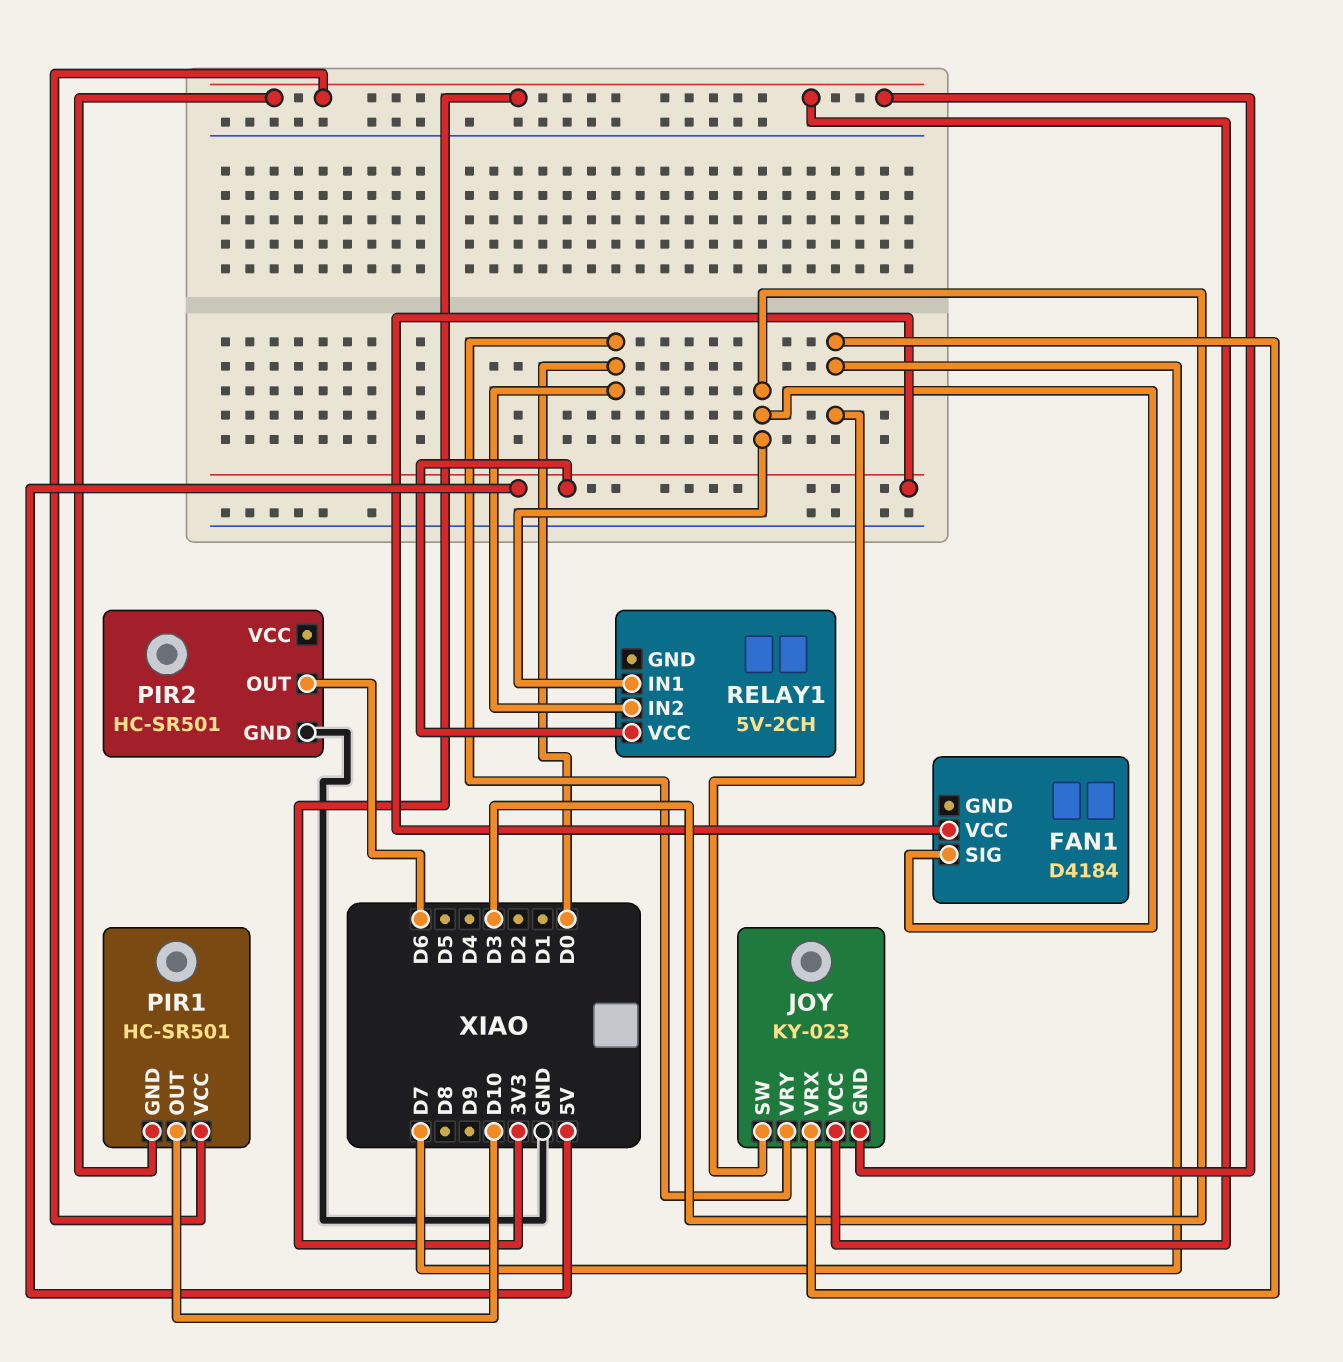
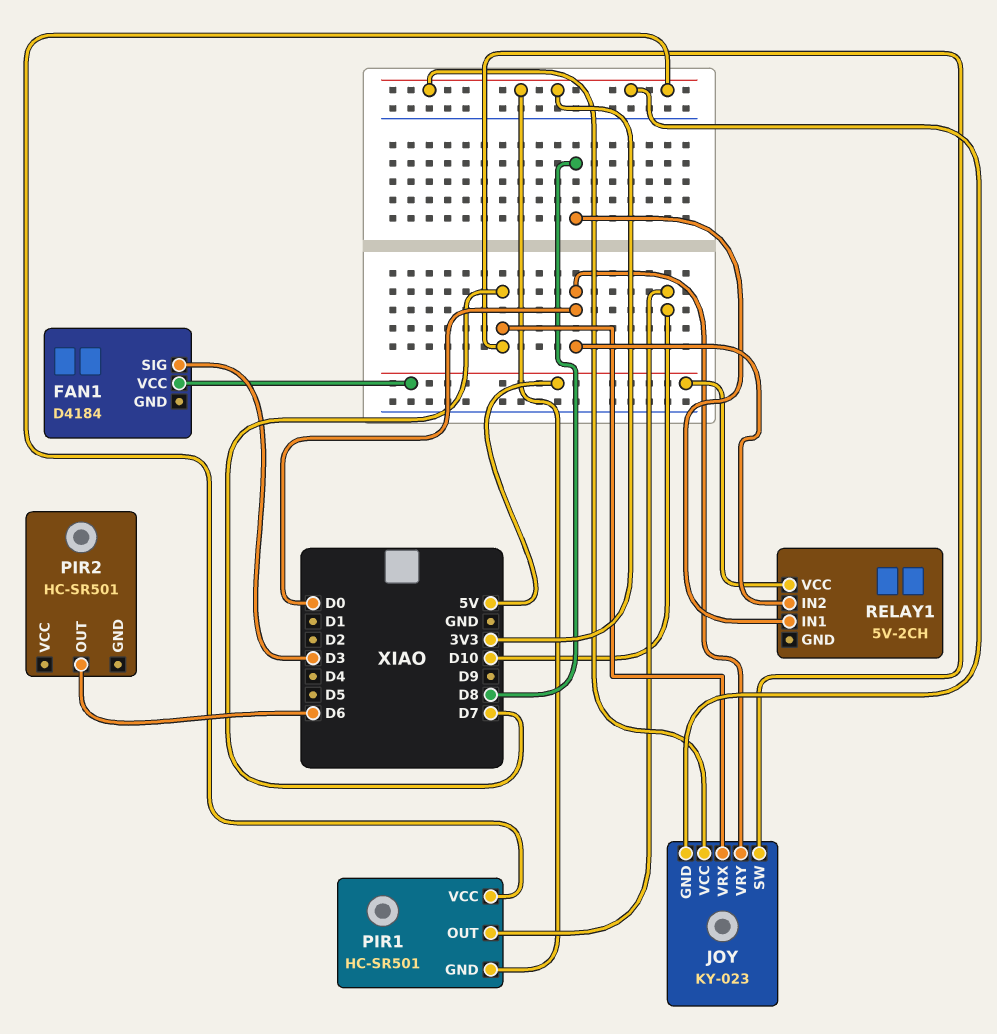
PIR2 pin GND: GND -> none
RELAY1 pin IN1: D3 -> D8

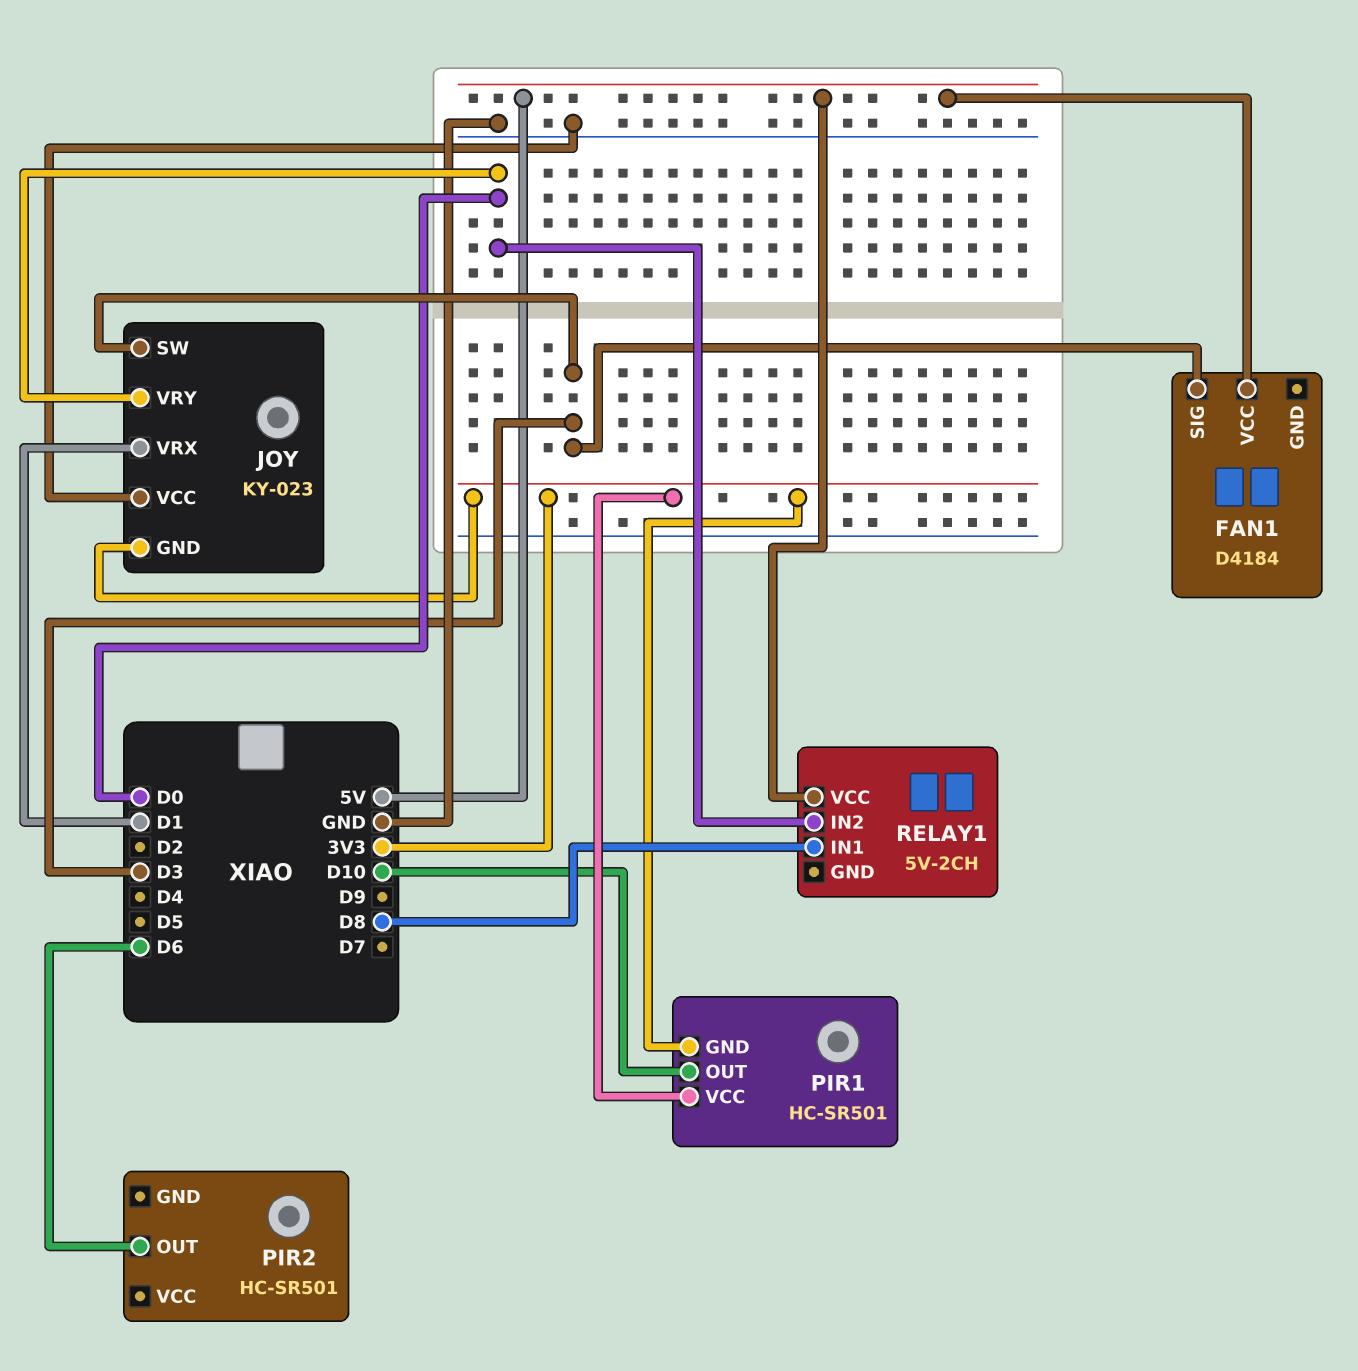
JOY pin SW: D7 -> D3
JOY pin VCC: 3V3 -> GND
JOY pin VRX: D7 -> D1

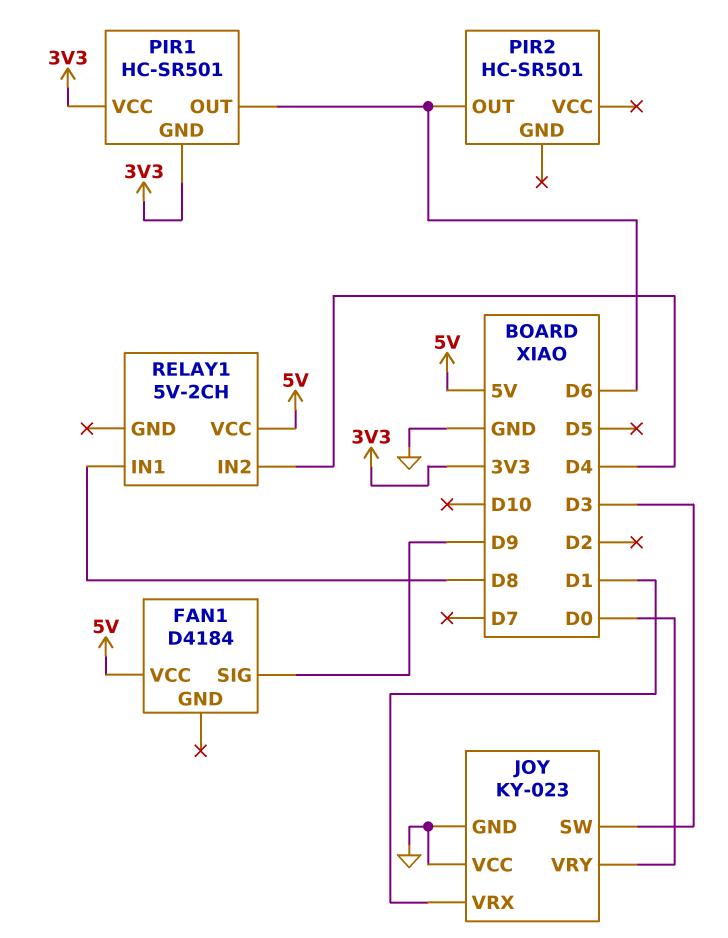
FAN1 pin SIG: D3 -> D9
JOY pin GND: 3V3 -> GND
PIR1 pin OUT: D10 -> D6
RELAY1 pin IN2: D0 -> D4

